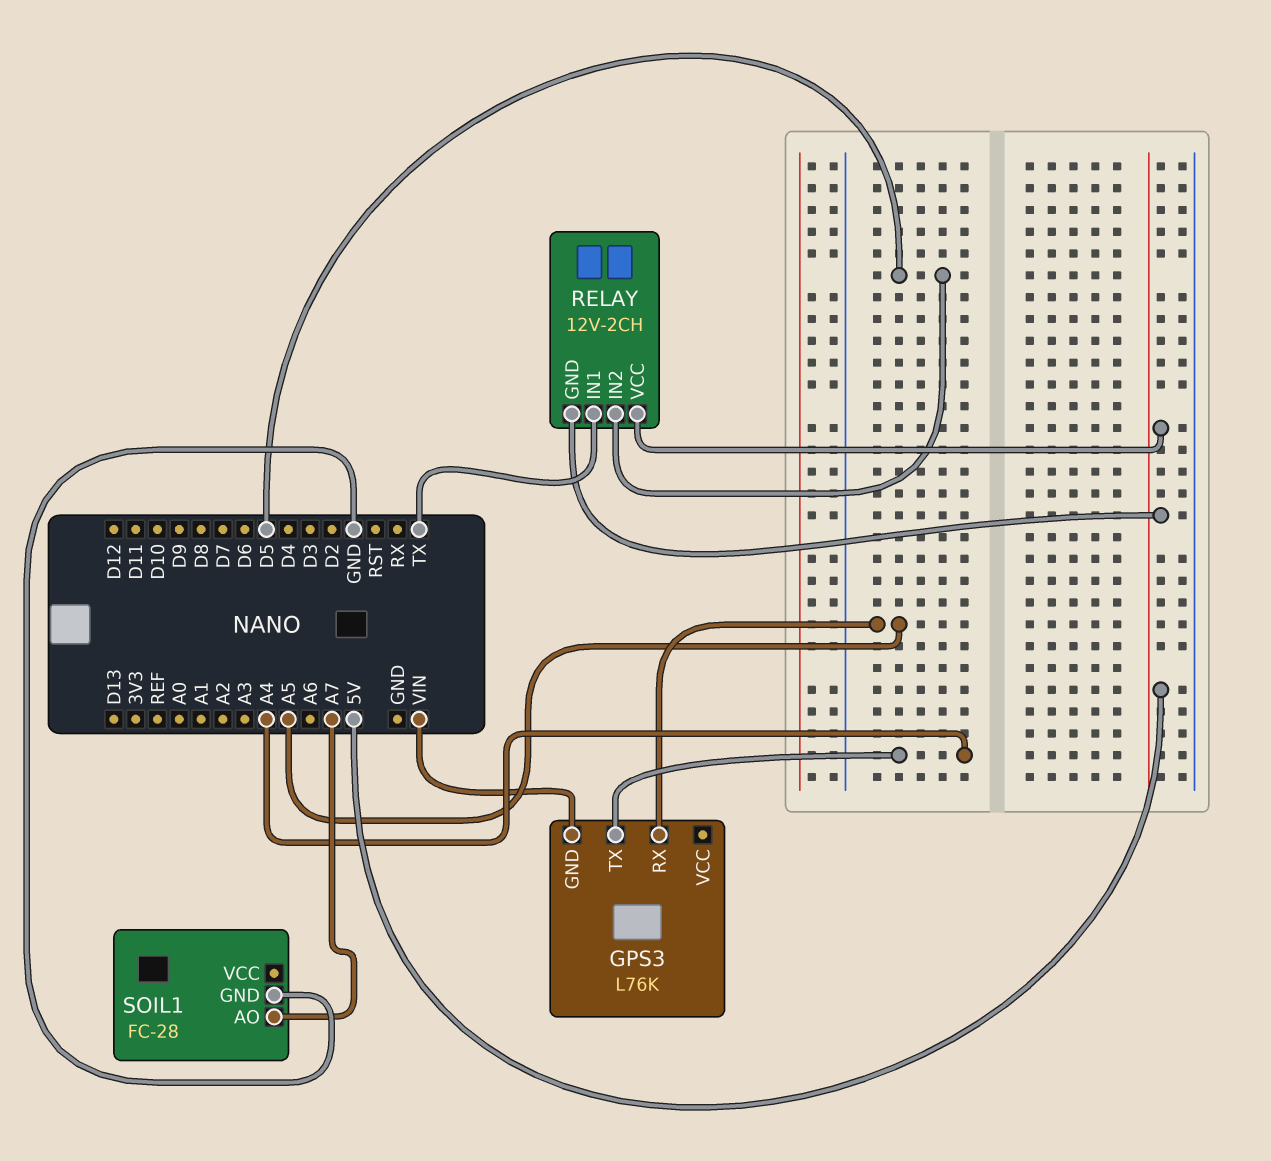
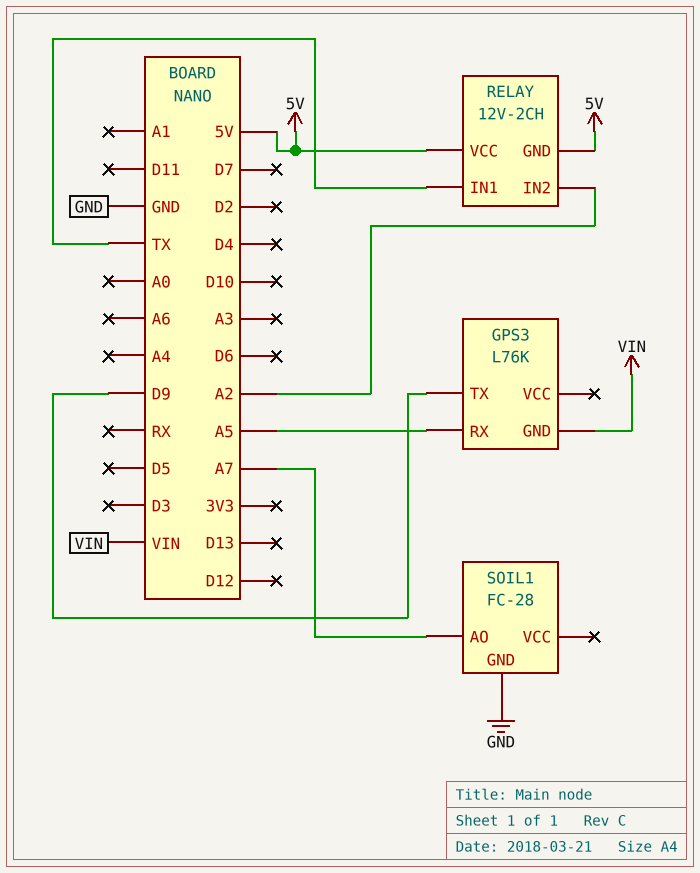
GPS3 pin TX: A4 -> D9
RELAY pin IN2: D5 -> A2

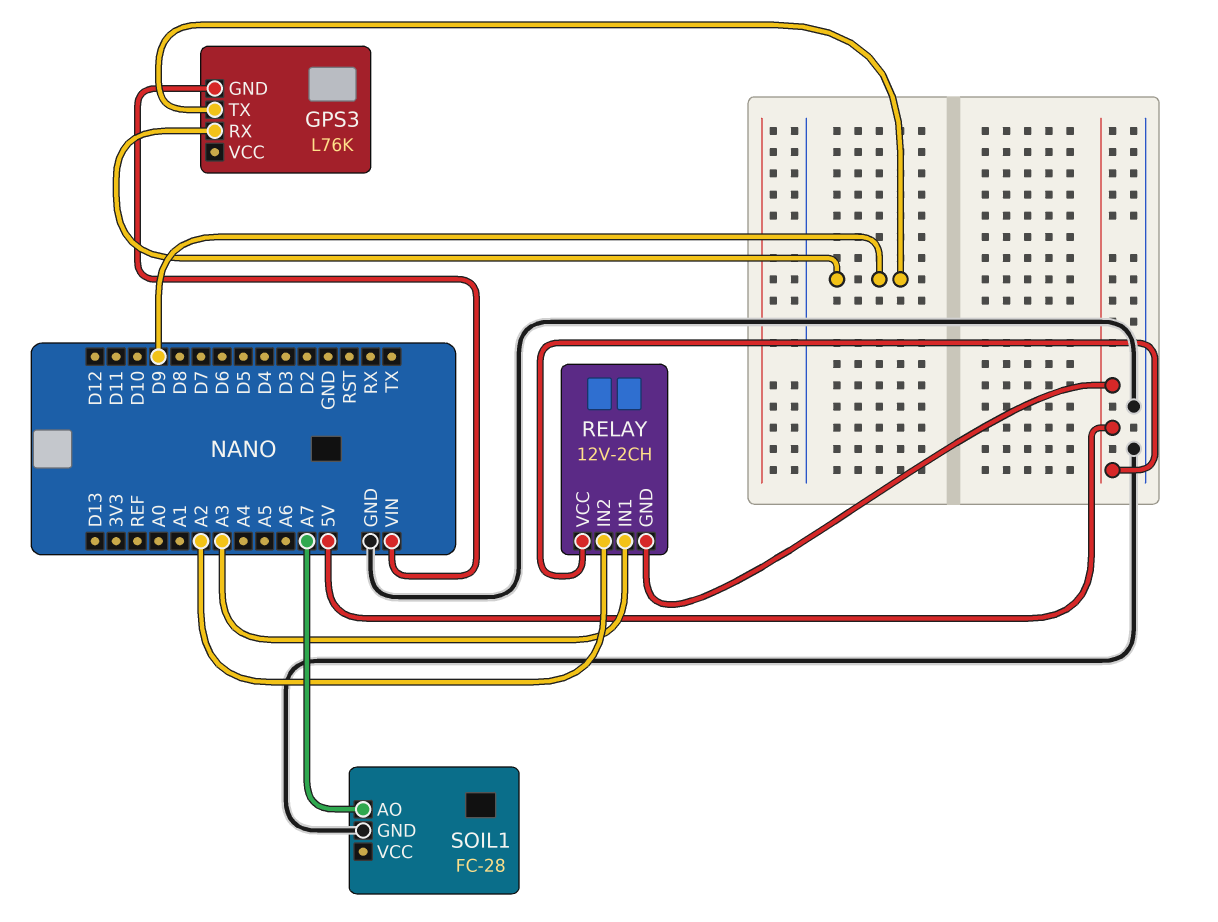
GPS3 pin RX: A5 -> D9
RELAY pin IN1: TX -> A3

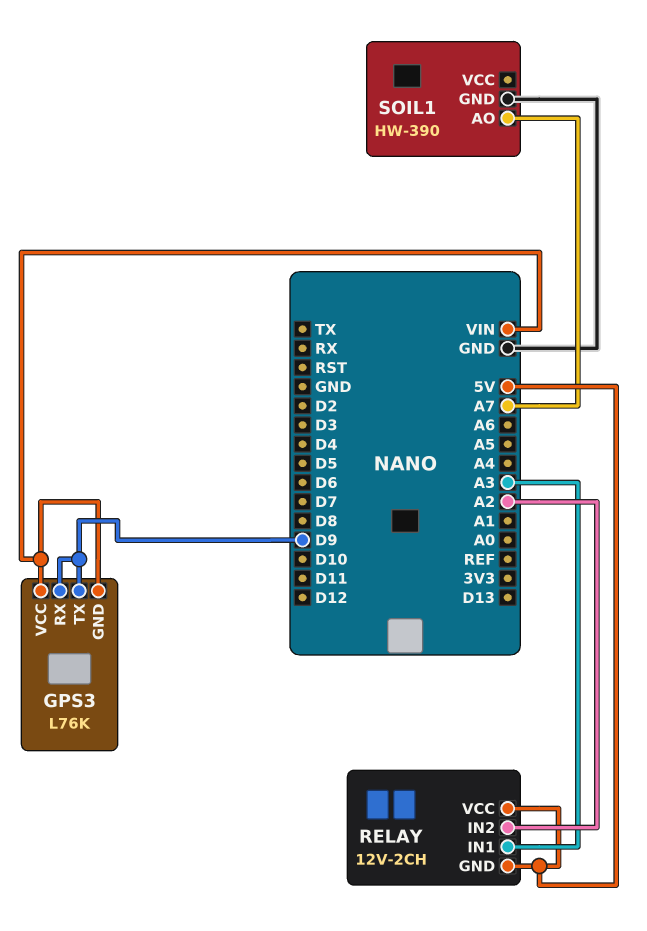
GPS3 pin VCC: none -> VIN
SOIL1: FC-28 -> HW-390

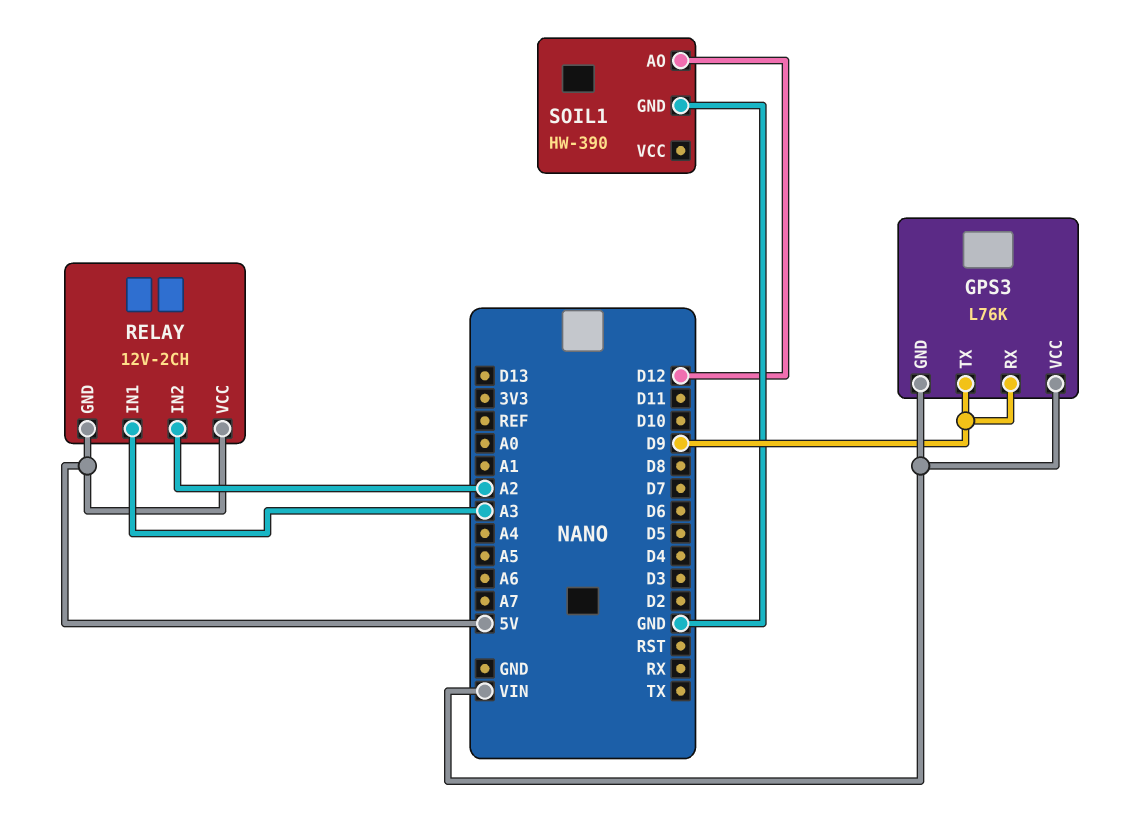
SOIL1 pin AO: A7 -> D12

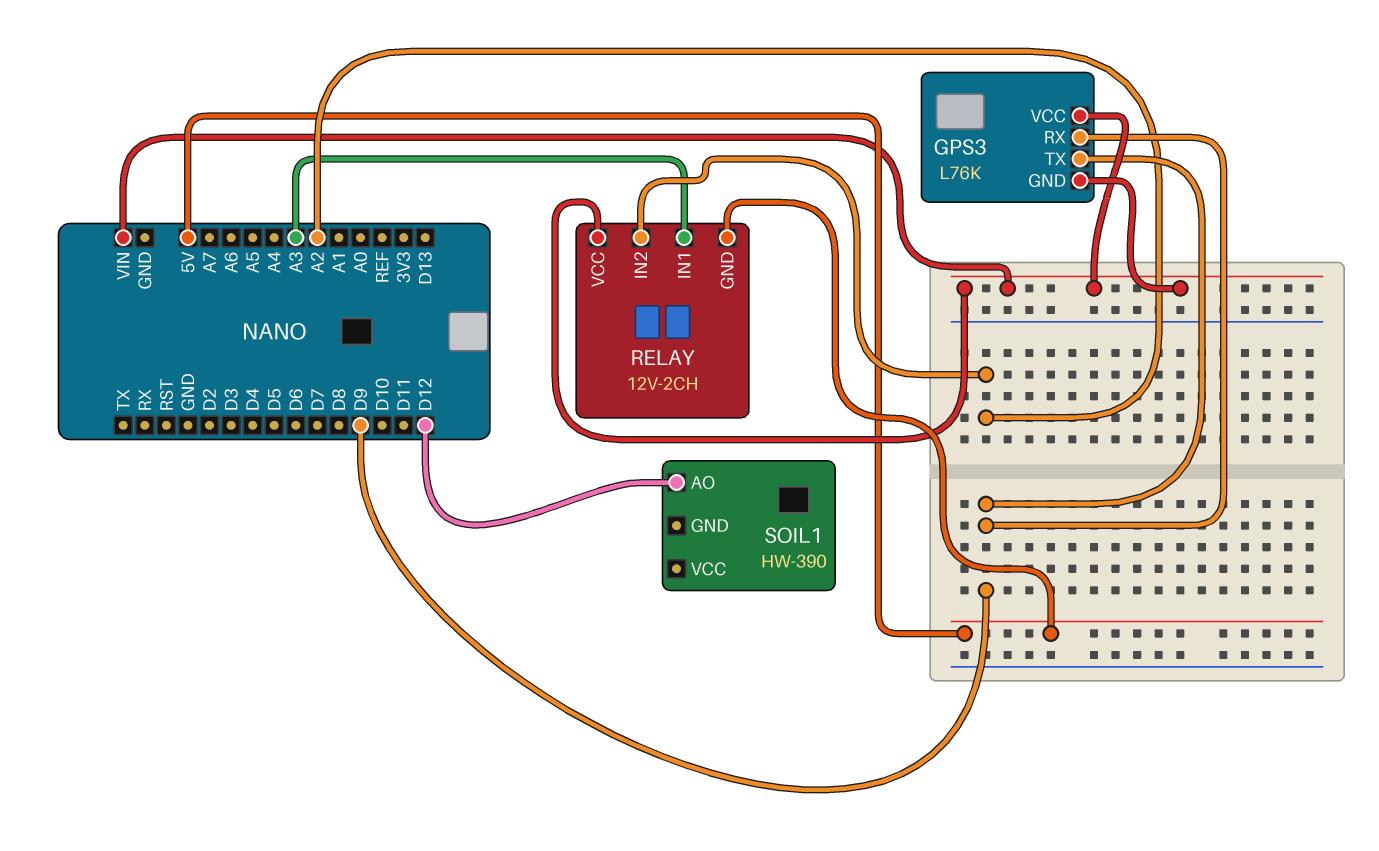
RELAY pin VCC: 5V -> VIN
SOIL1 pin GND: GND -> none

